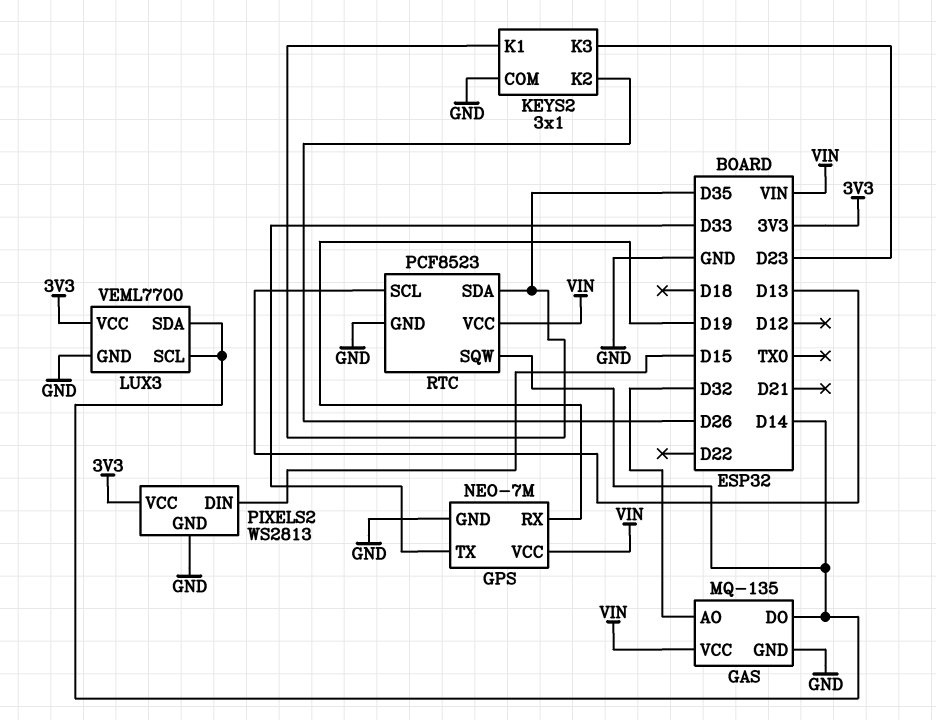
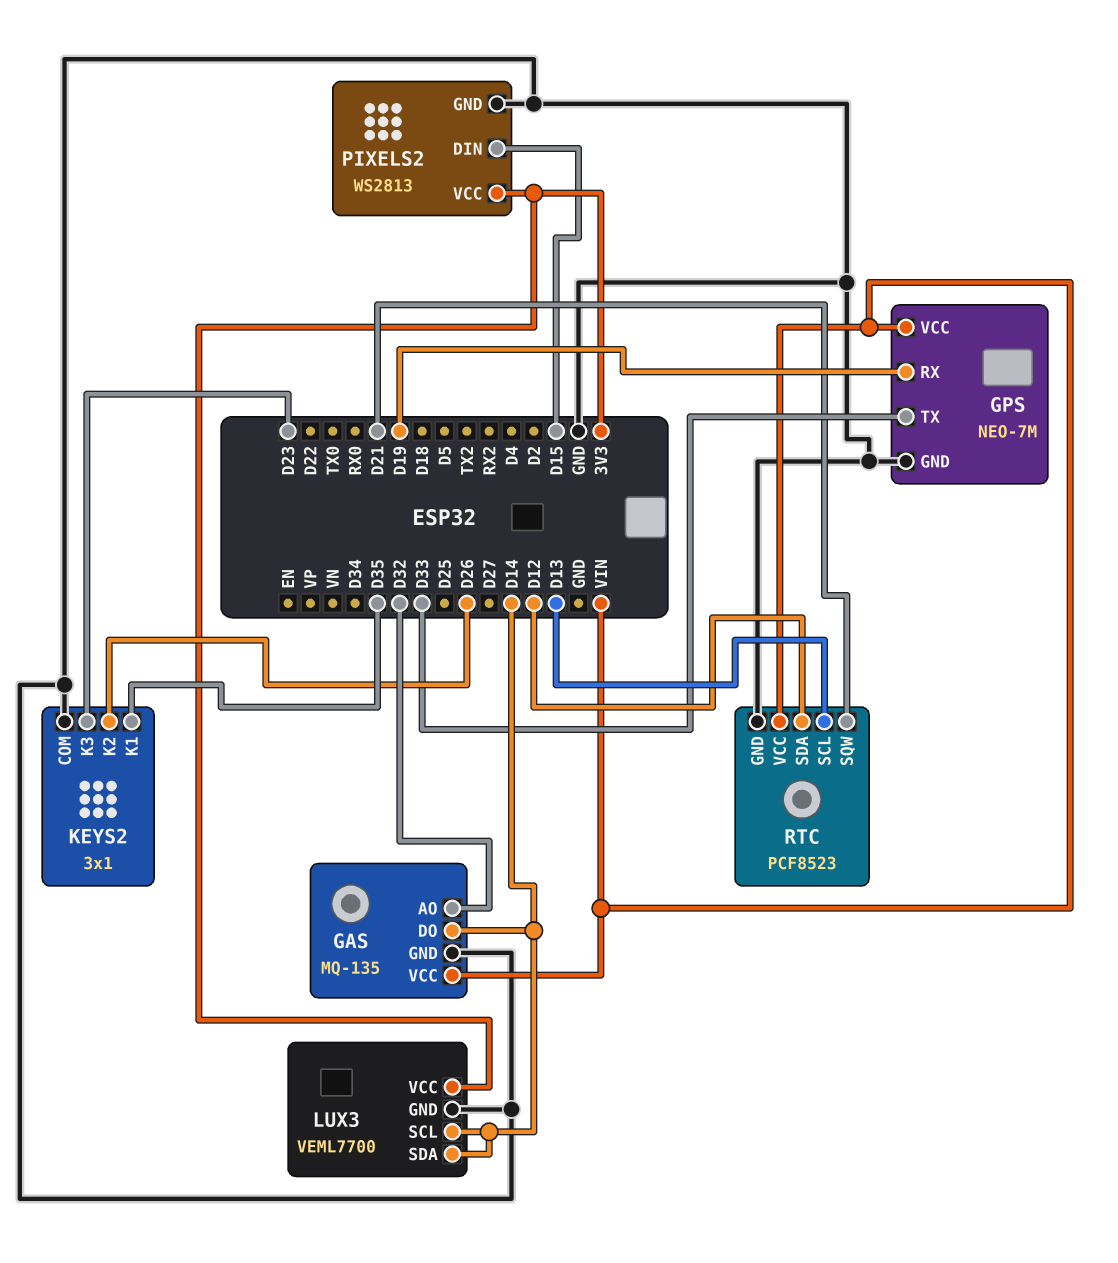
RTC pin SDA: D35 -> D12
RTC pin SQW: D14 -> D21

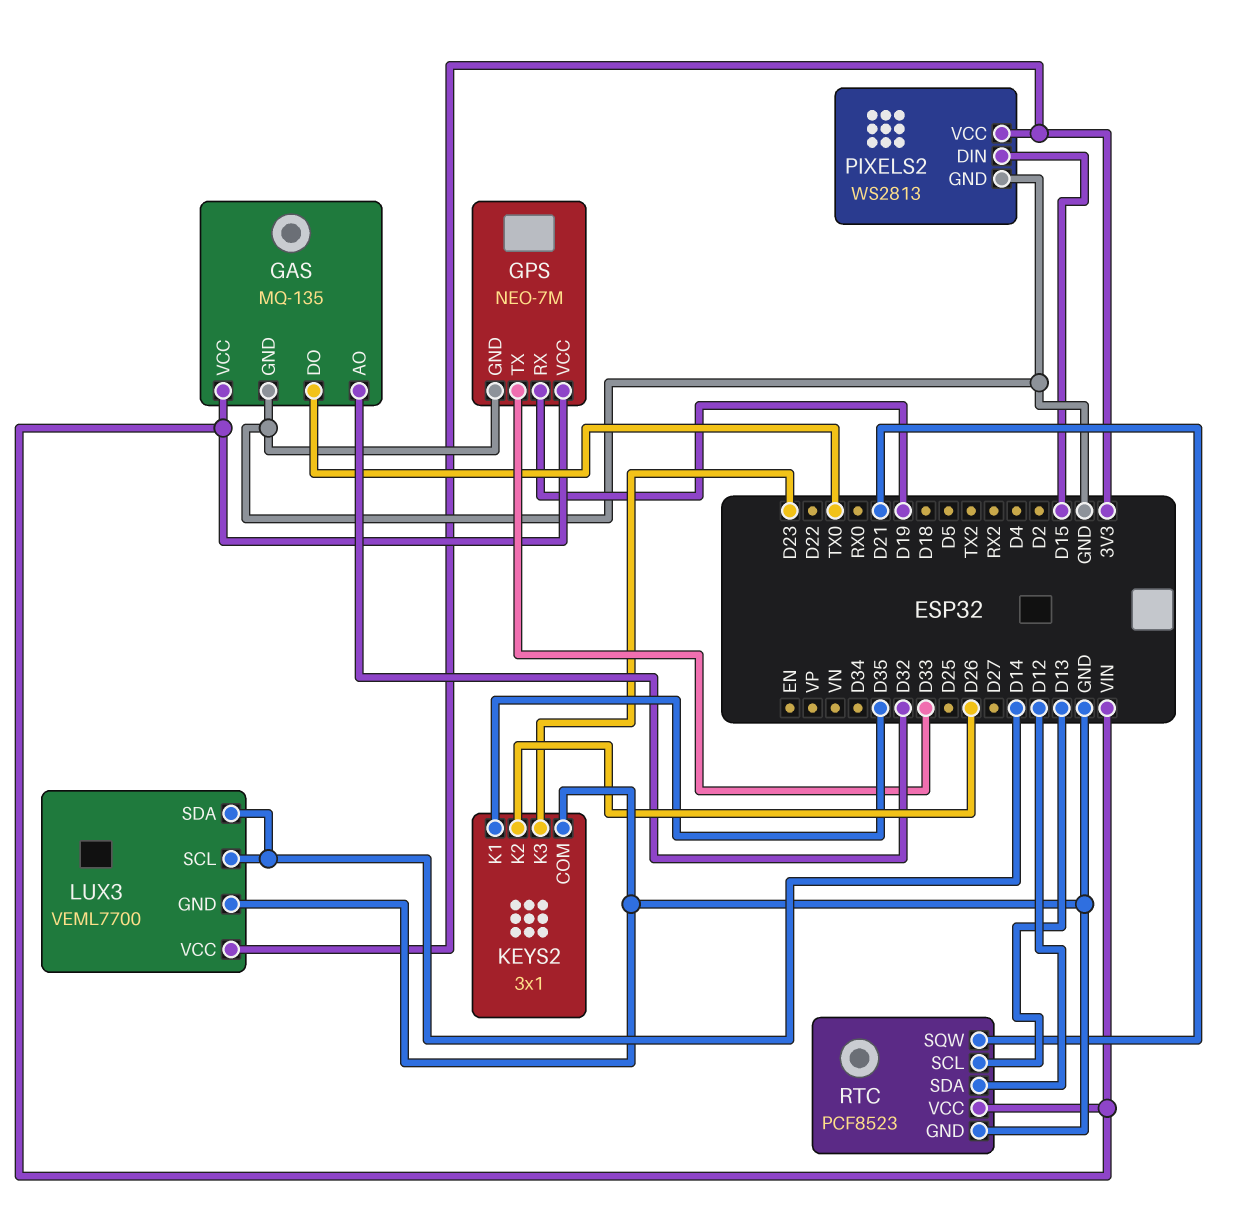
GAS pin DO: D14 -> TX0

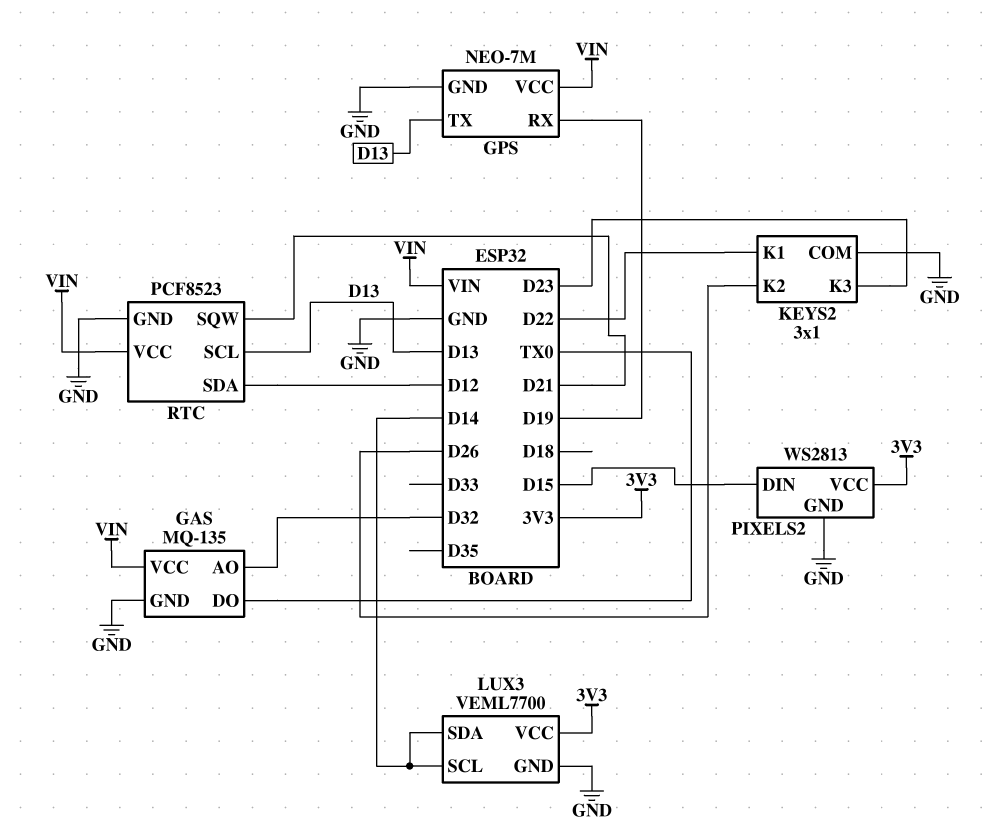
GPS pin TX: D33 -> D13
KEYS2 pin K1: D35 -> D22

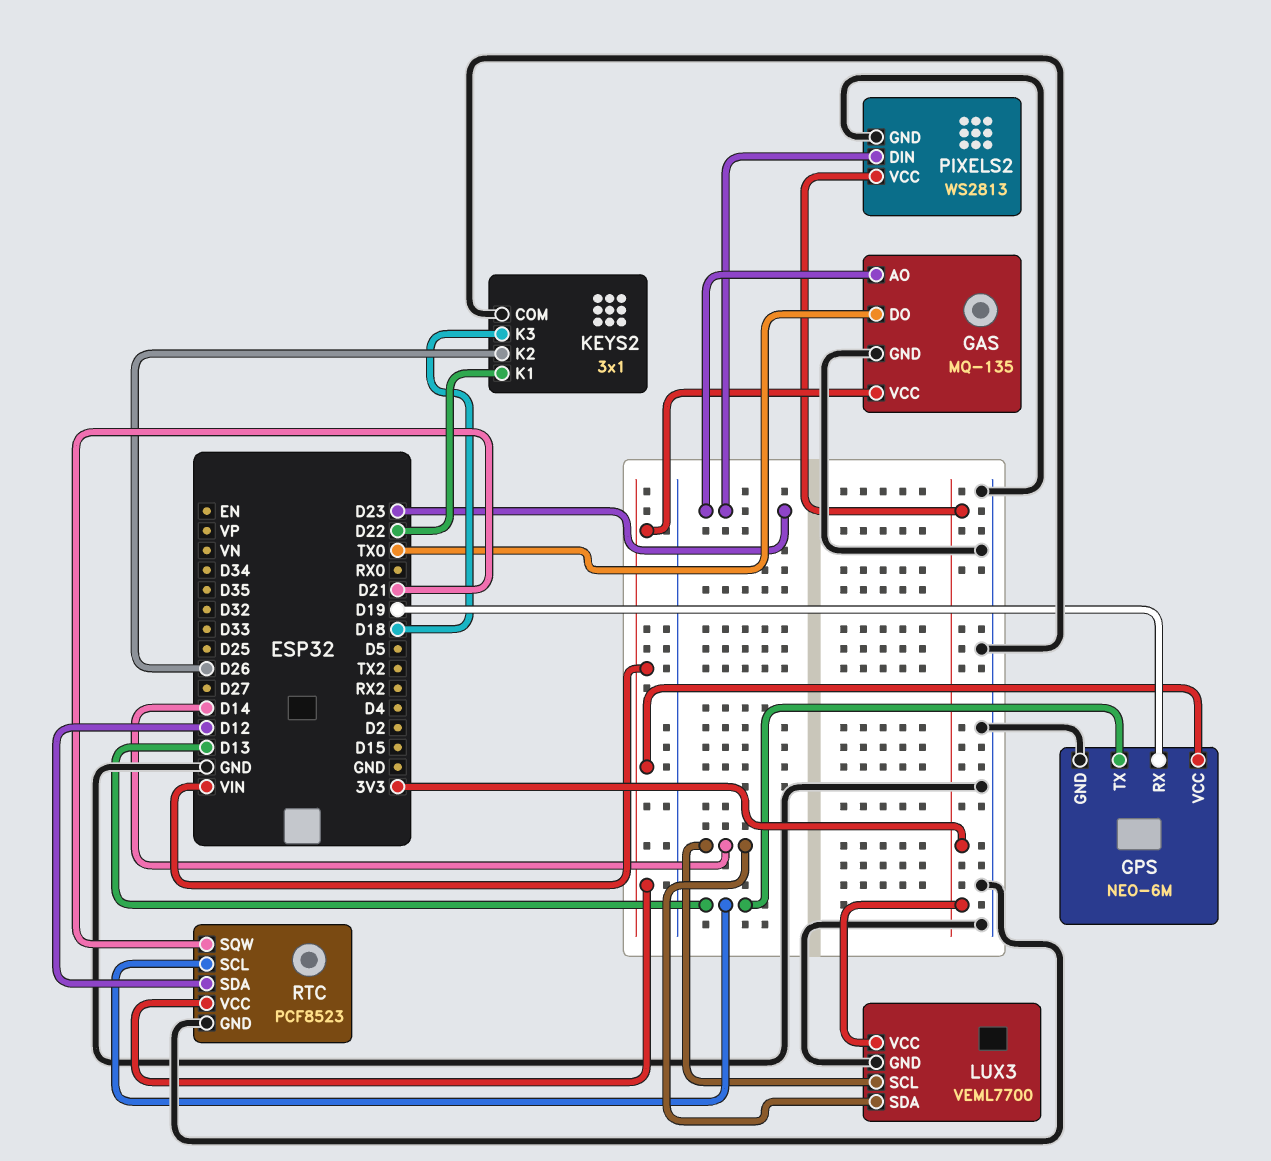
GAS pin AO: D32 -> D23
GPS: NEO-7M -> NEO-6M
KEYS2 pin K3: D23 -> D18
PIXELS2 pin DIN: D15 -> D23

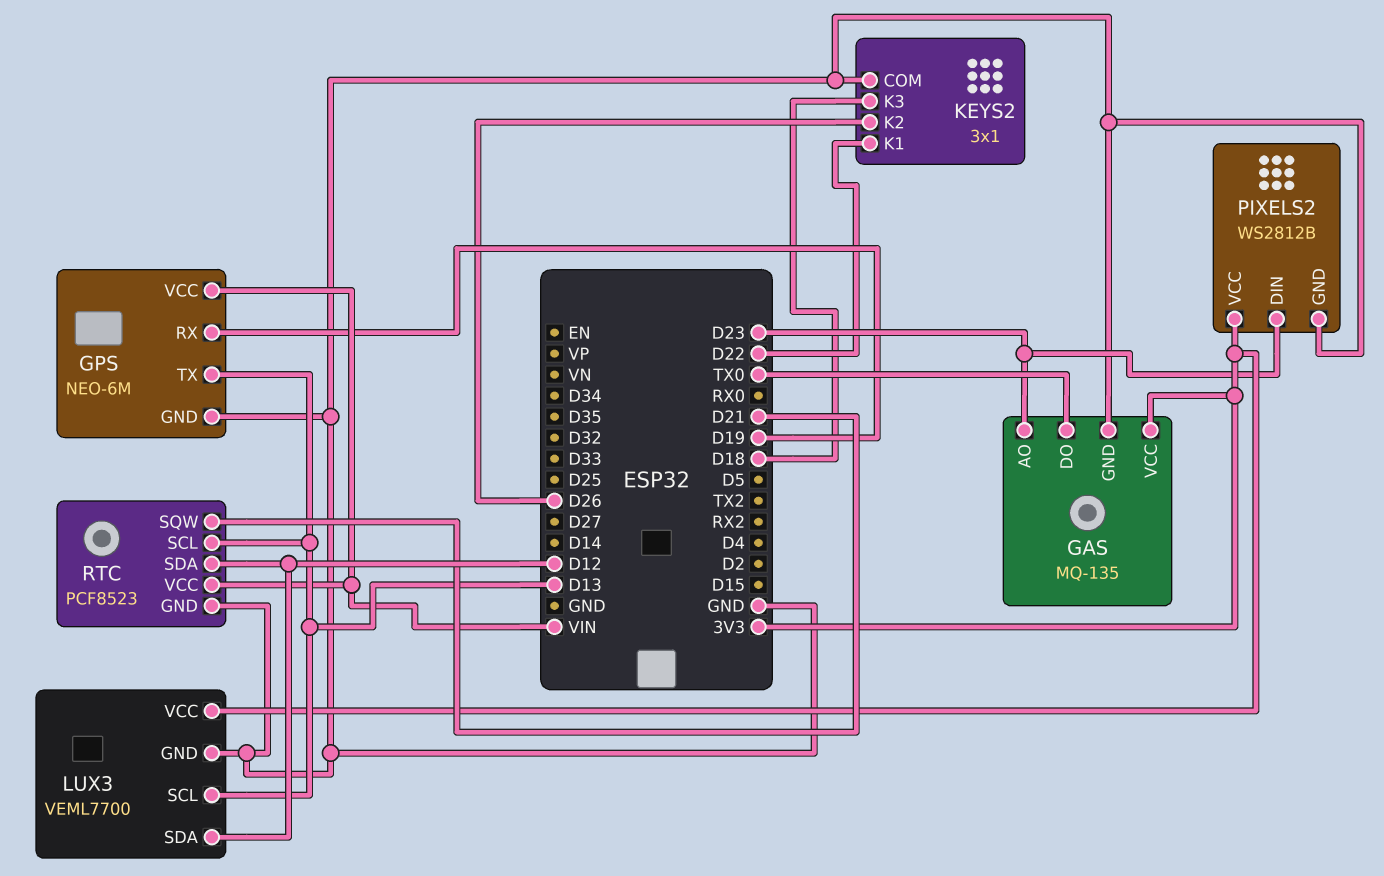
GAS pin VCC: VIN -> 3V3
LUX3 pin SCL: D14 -> D13
LUX3 pin SDA: D14 -> D12
PIXELS2: WS2813 -> WS2812B

